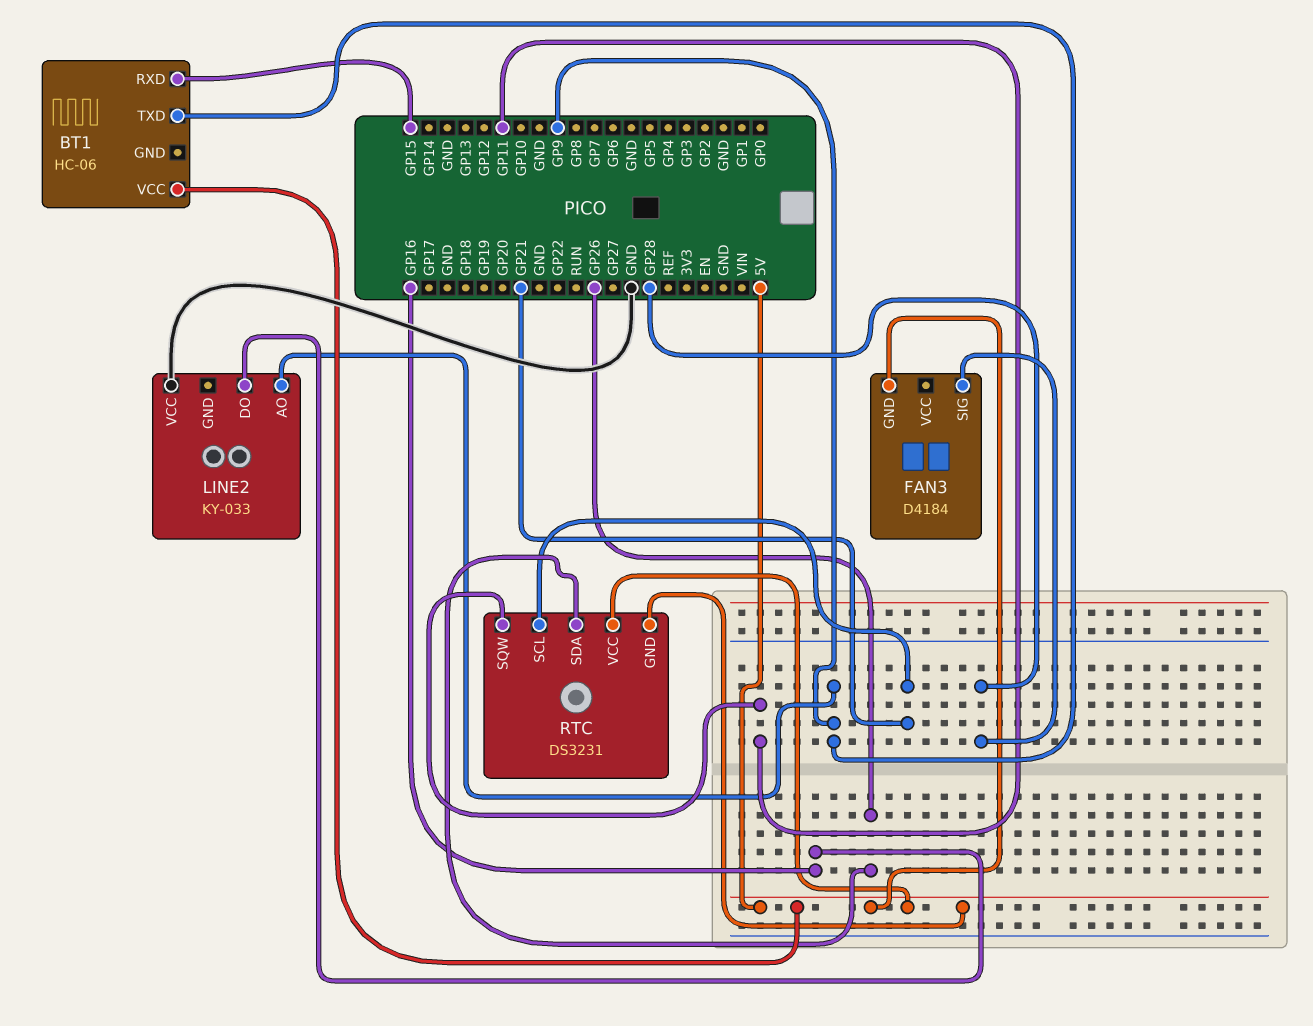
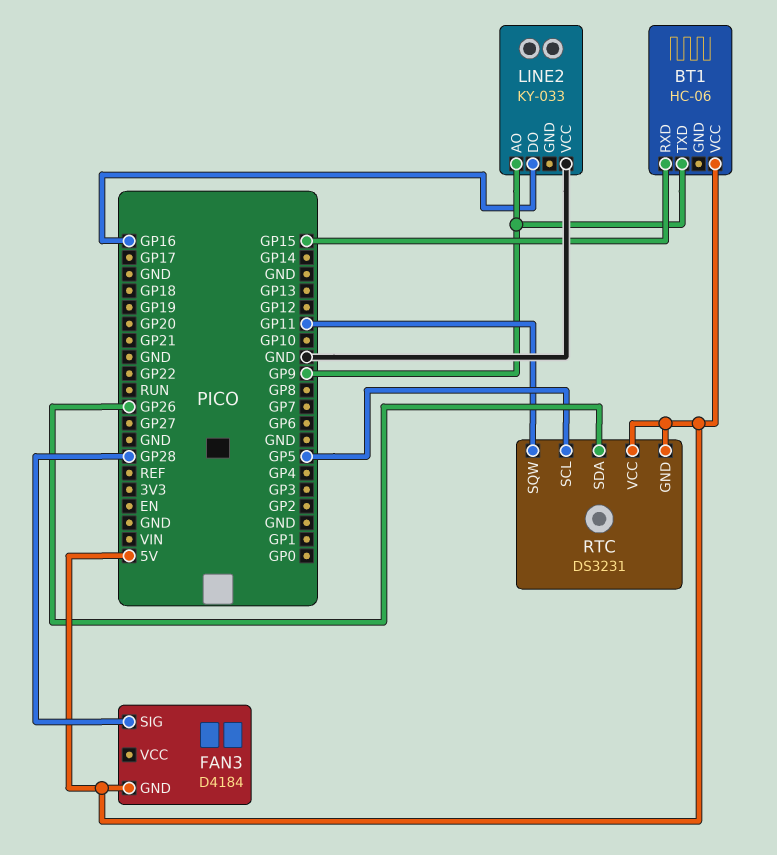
RTC pin SCL: GP21 -> GP5

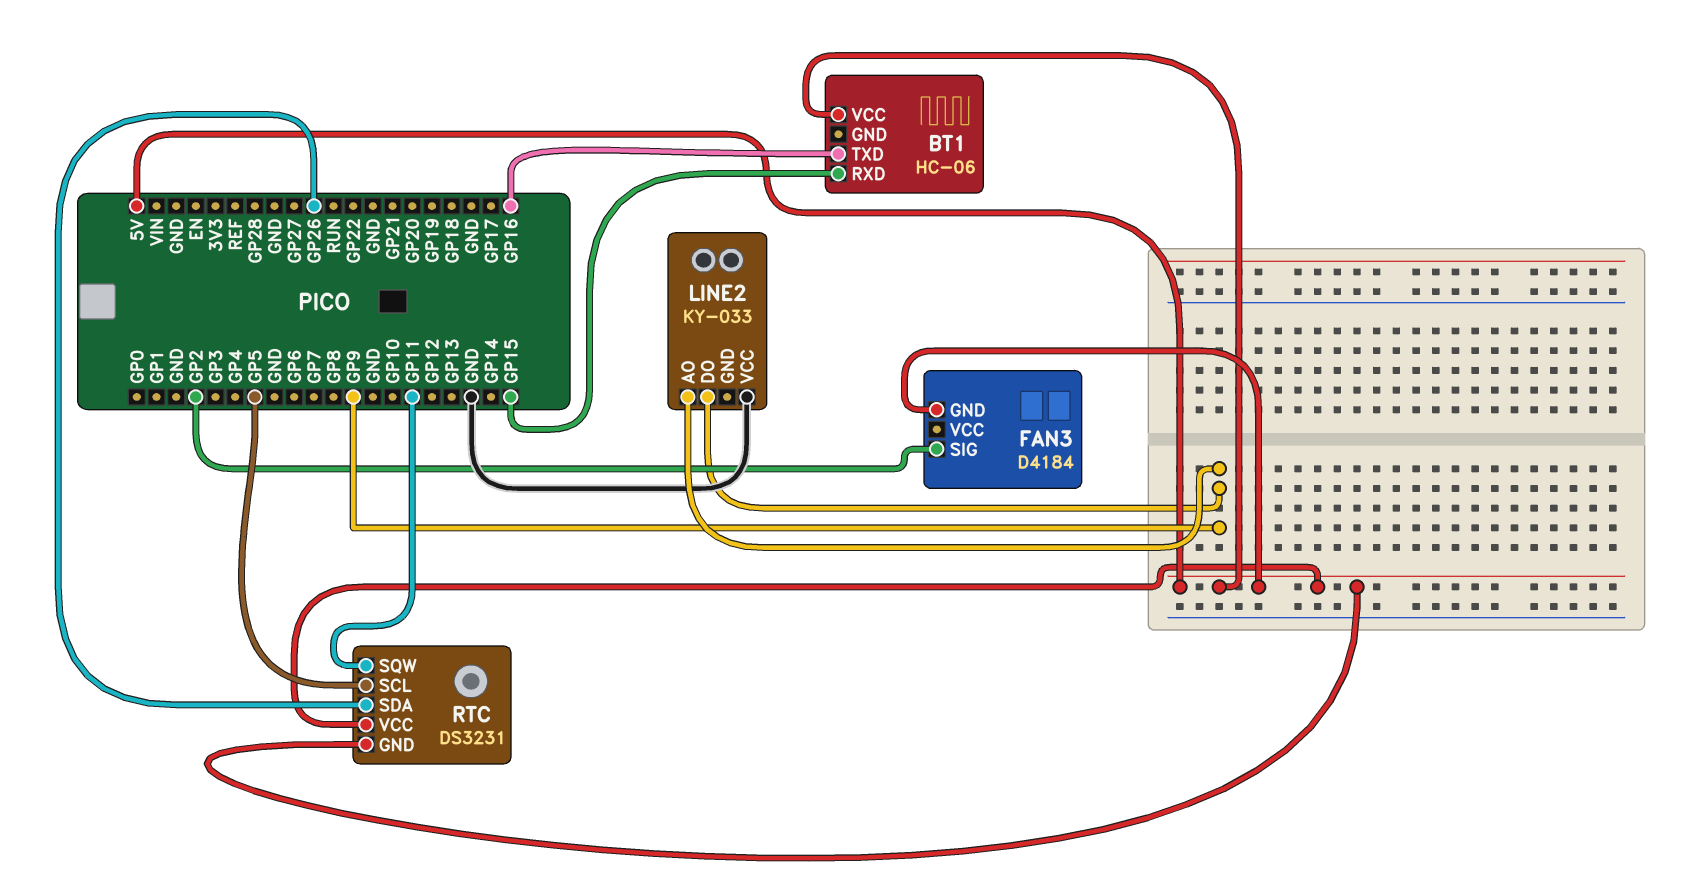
BT1 pin TXD: GP9 -> GP16
FAN3 pin SIG: GP28 -> GP2
LINE2 pin DO: GP16 -> GP9

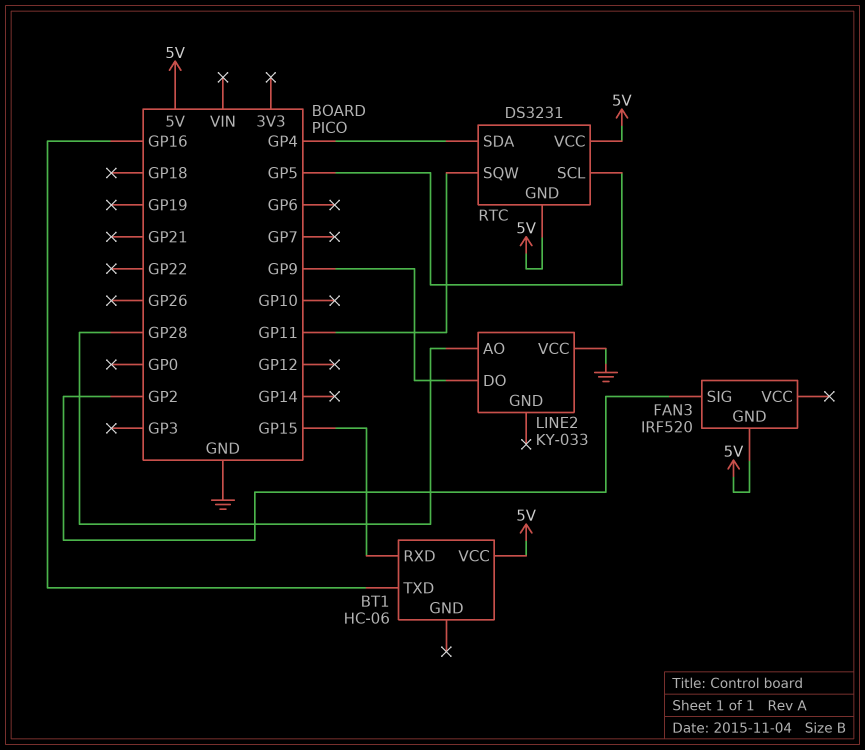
FAN3: D4184 -> IRF520
LINE2 pin AO: GP9 -> GP28
RTC pin SDA: GP26 -> GP4

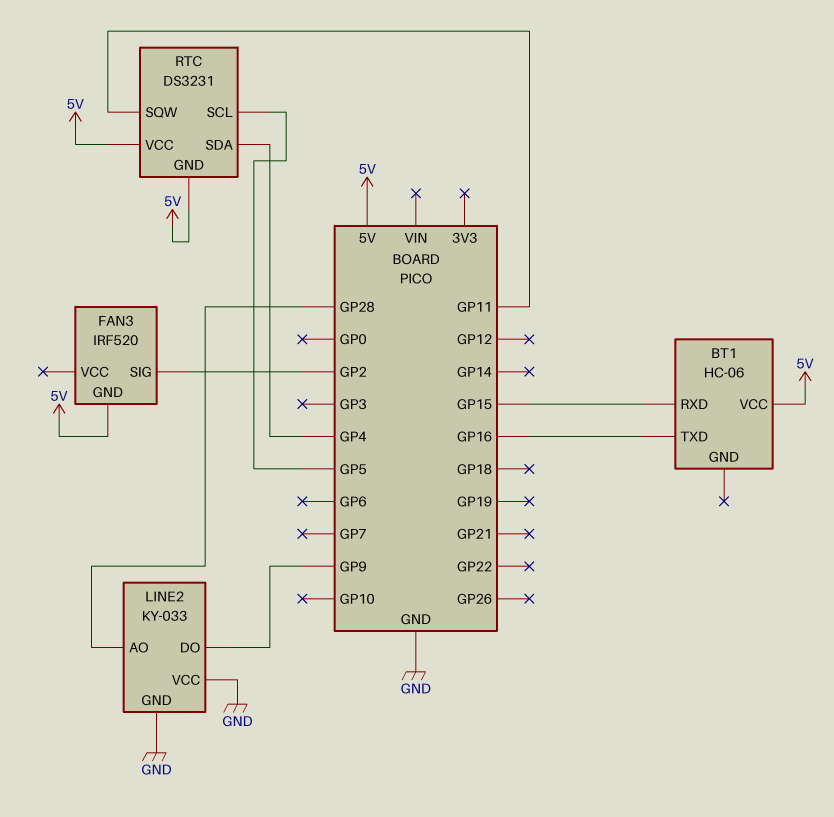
LINE2 pin GND: none -> GND

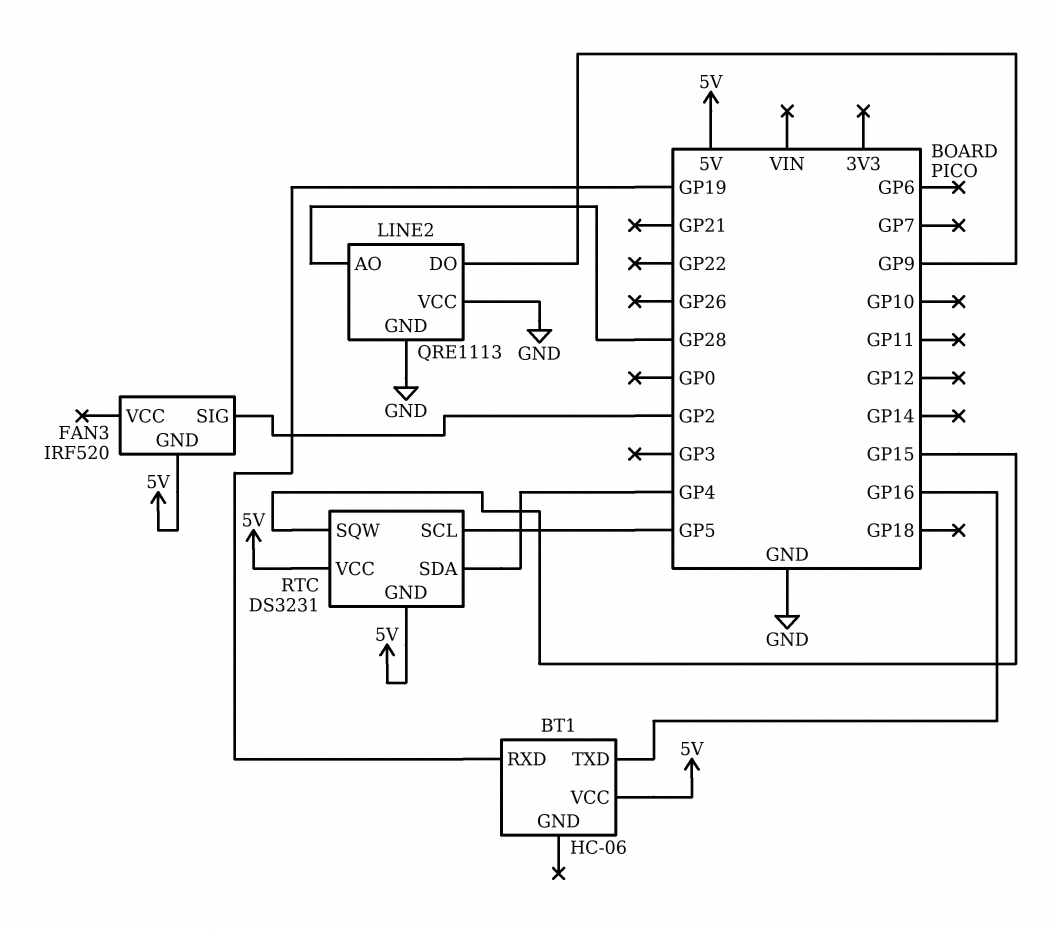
BT1 pin RXD: GP15 -> GP19
LINE2: KY-033 -> QRE1113
RTC pin SQW: GP11 -> GP15

